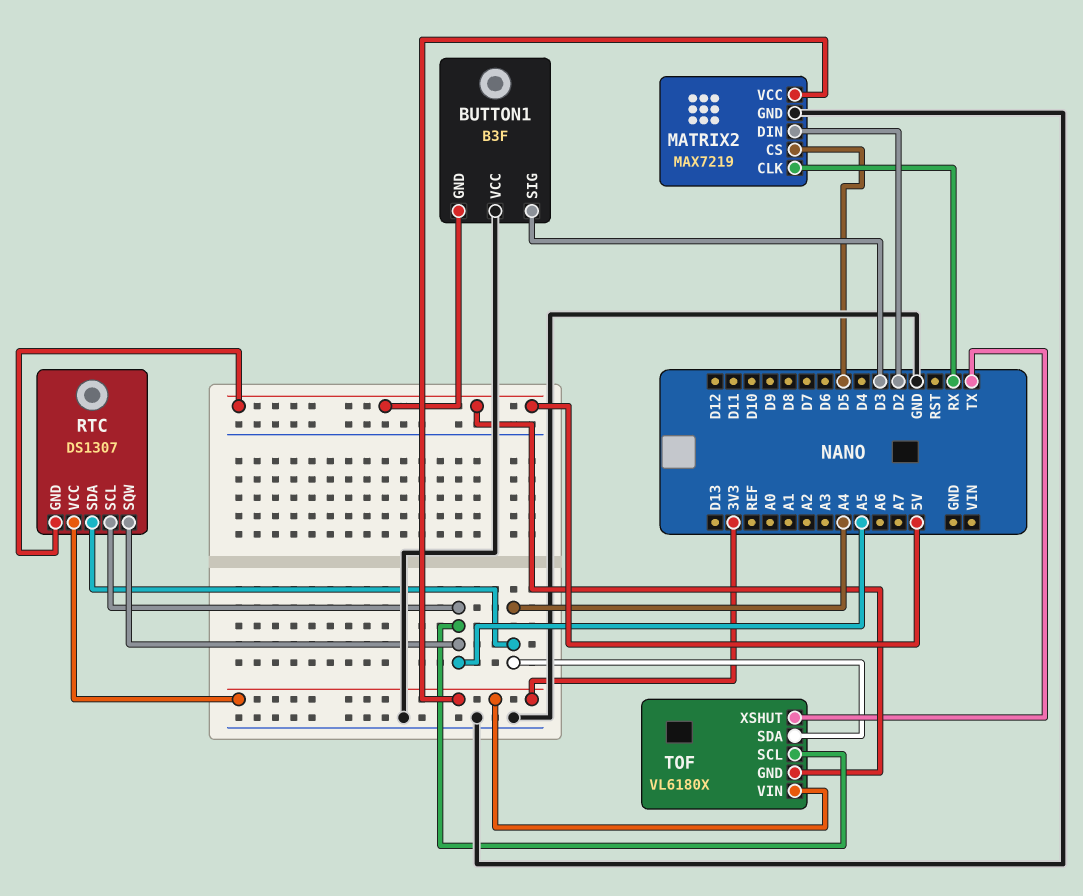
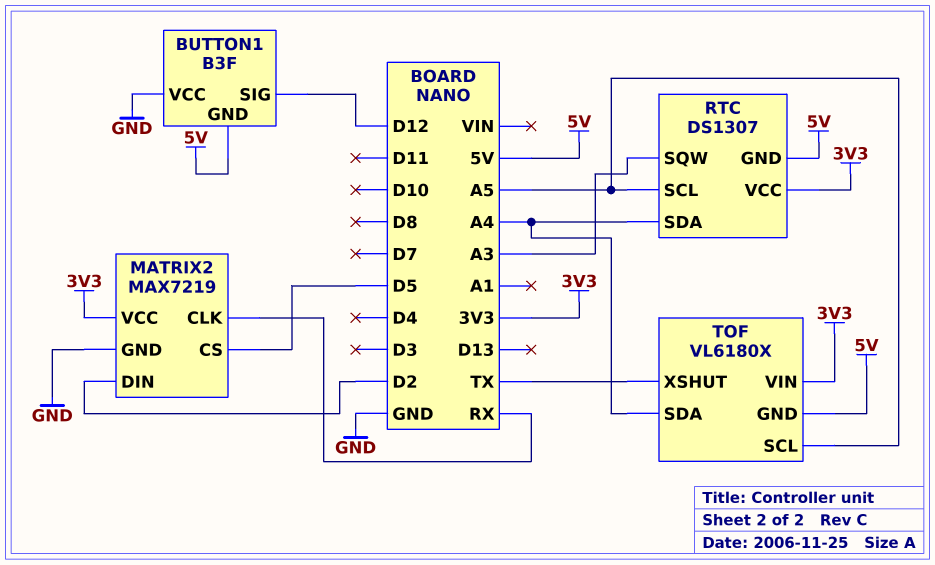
BUTTON1 pin SIG: D3 -> D12
RTC pin SQW: A5 -> A3

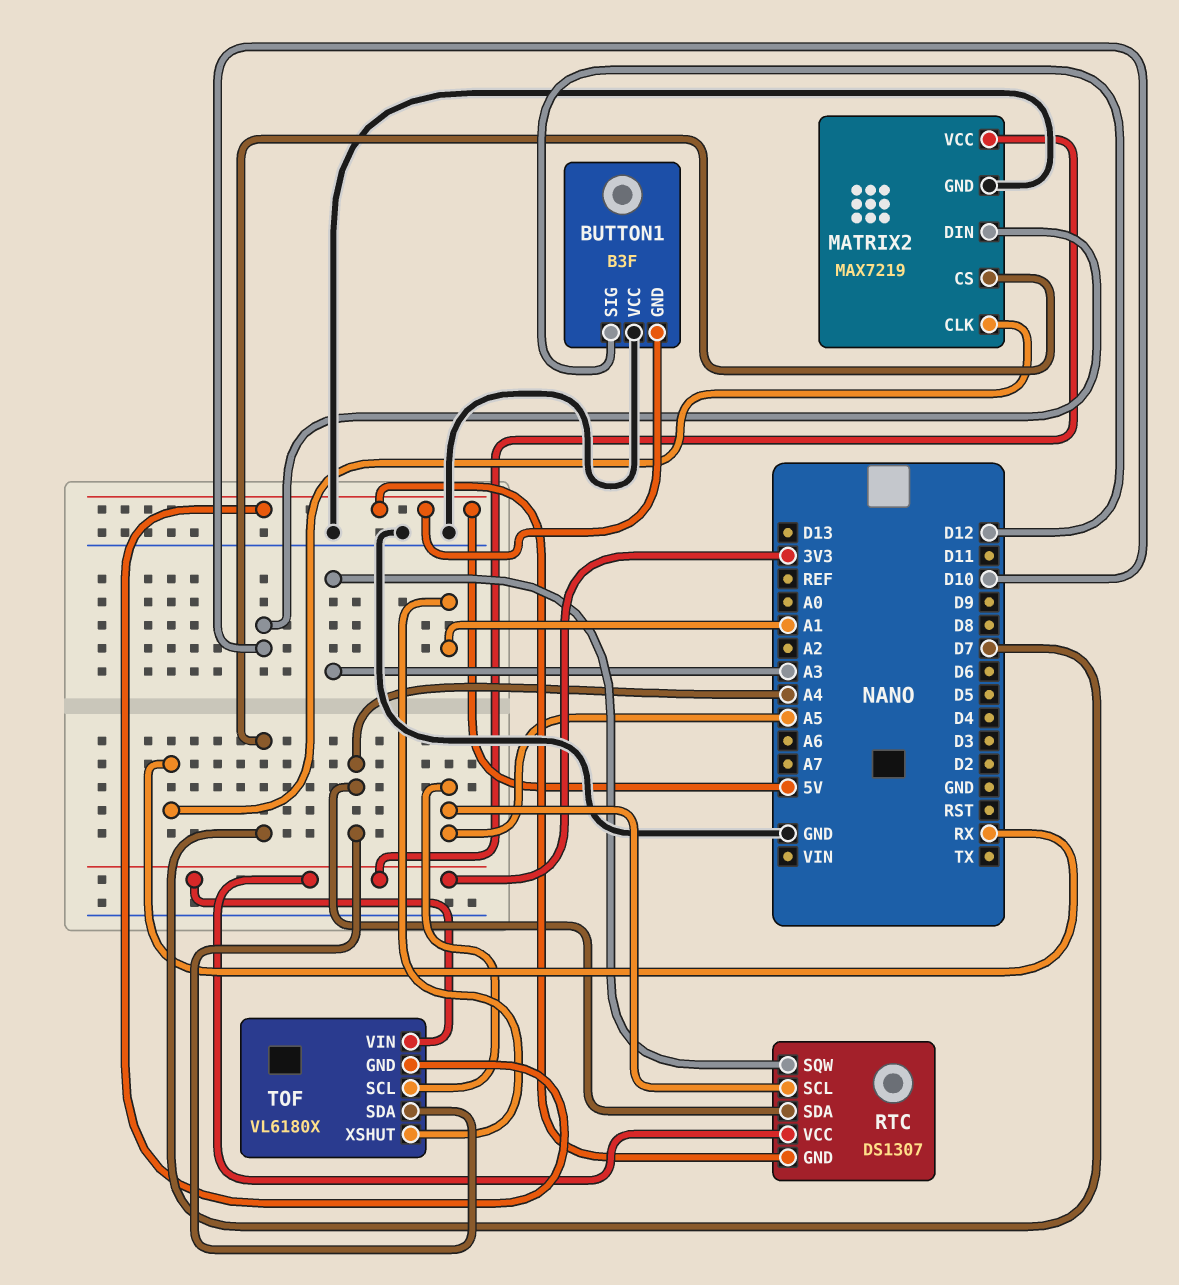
MATRIX2 pin CS: D5 -> D7
MATRIX2 pin DIN: D2 -> D10
TOF pin XSHUT: TX -> A1

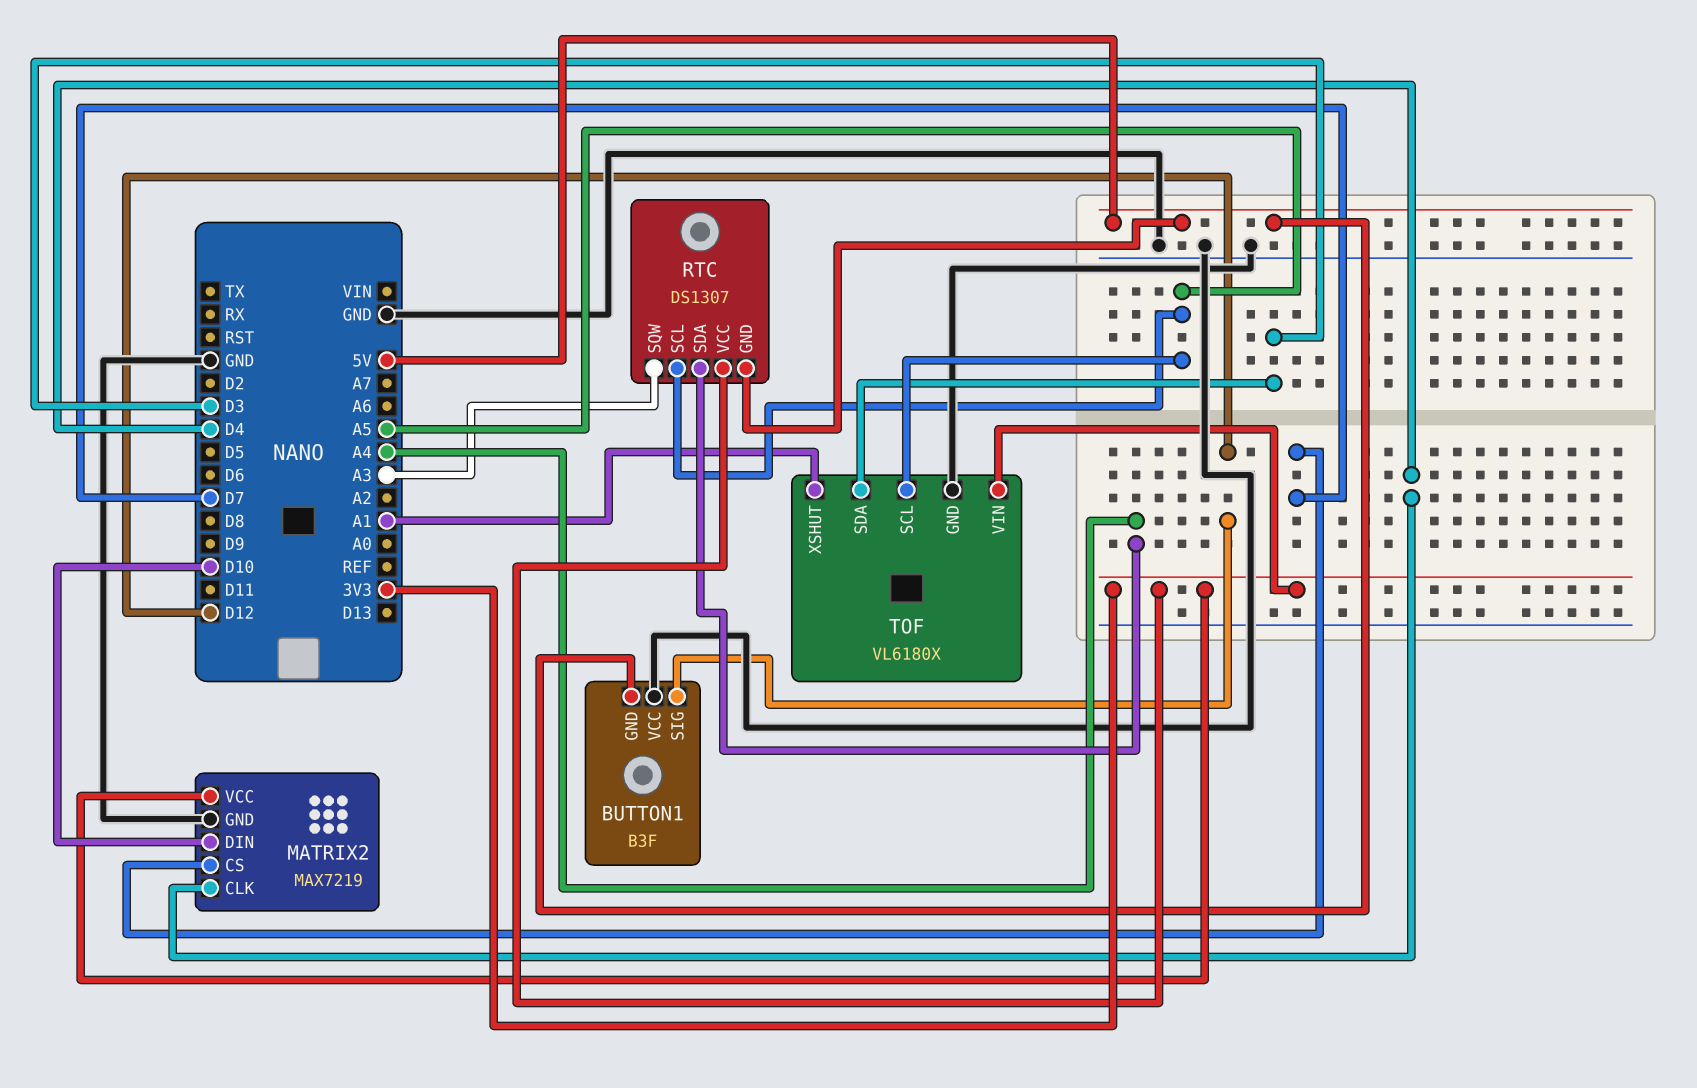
MATRIX2 pin CLK: RX -> D4
TOF pin GND: 5V -> GND
TOF pin SDA: A4 -> D3

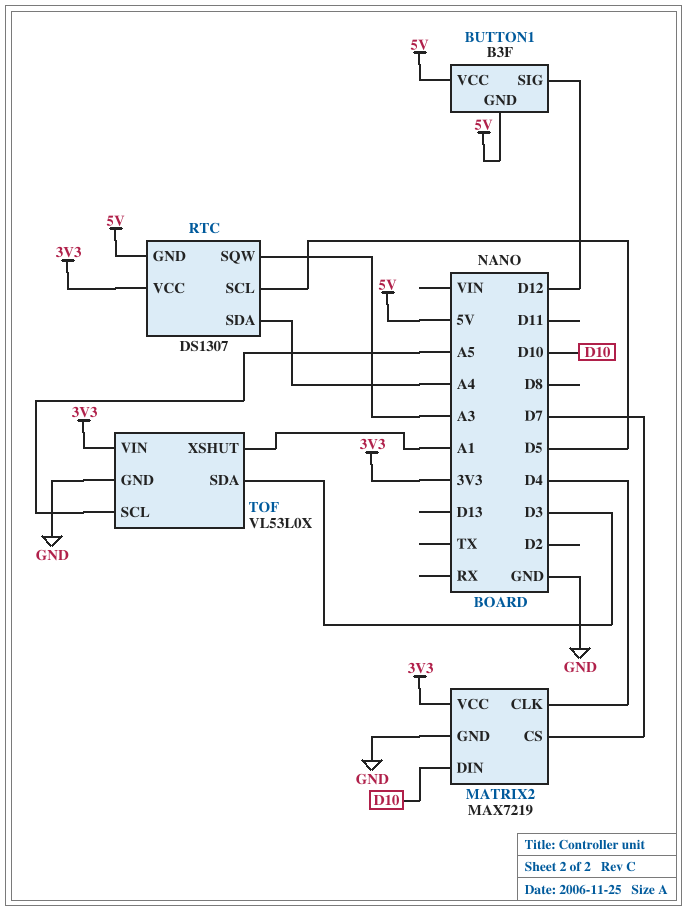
BUTTON1 pin VCC: GND -> 5V
RTC pin SCL: A5 -> D5
TOF: VL6180X -> VL53L0X

